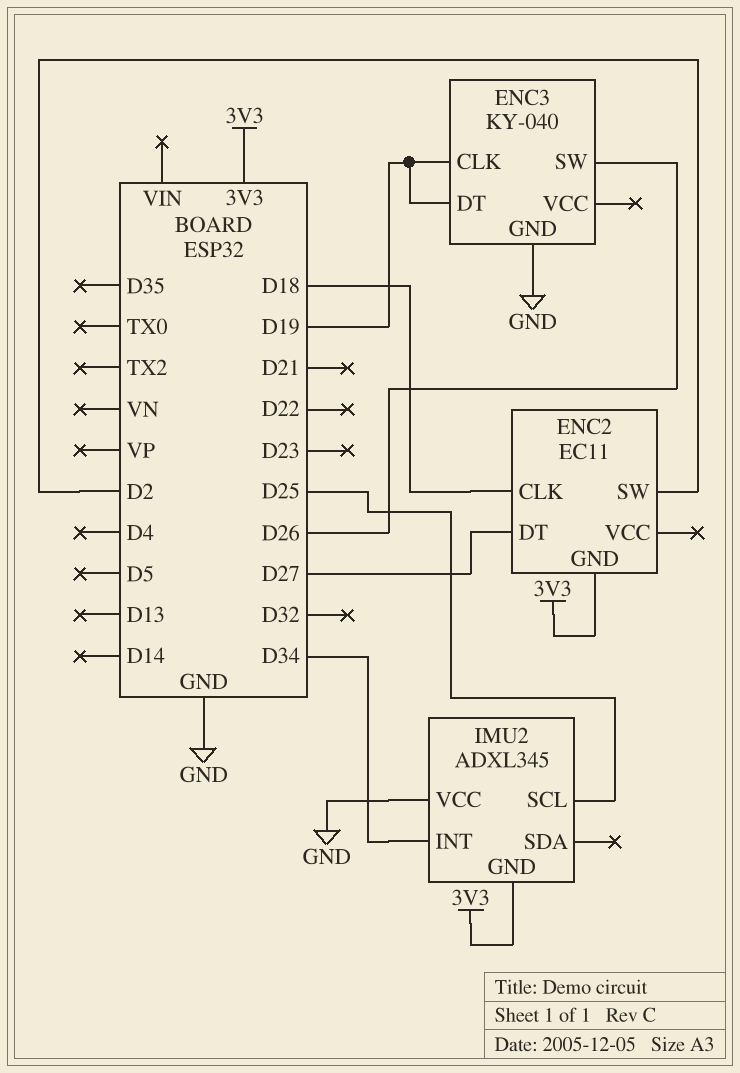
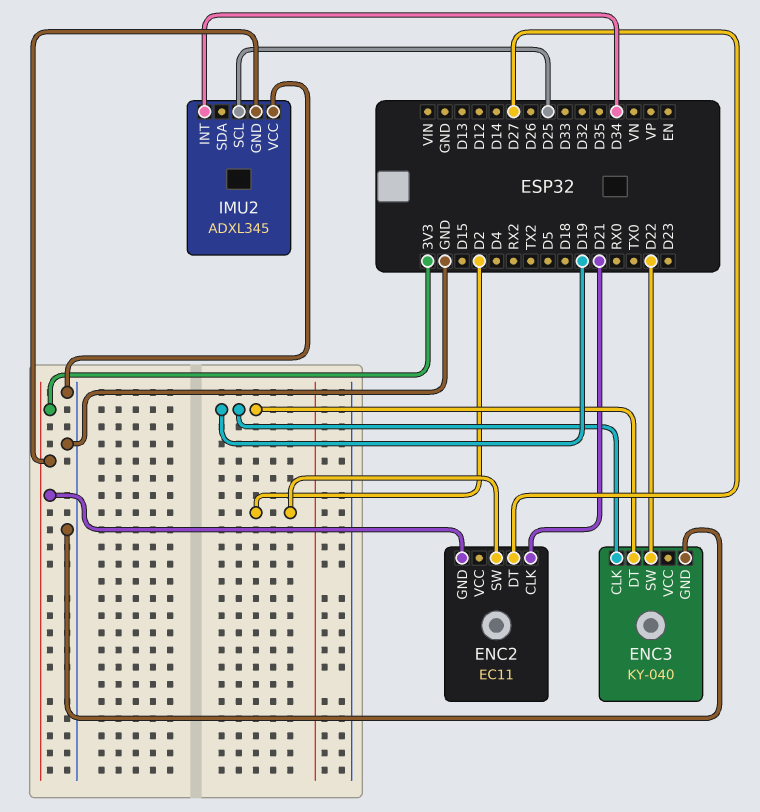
ENC2 pin CLK: D18 -> D21
ENC3 pin SW: D26 -> D22

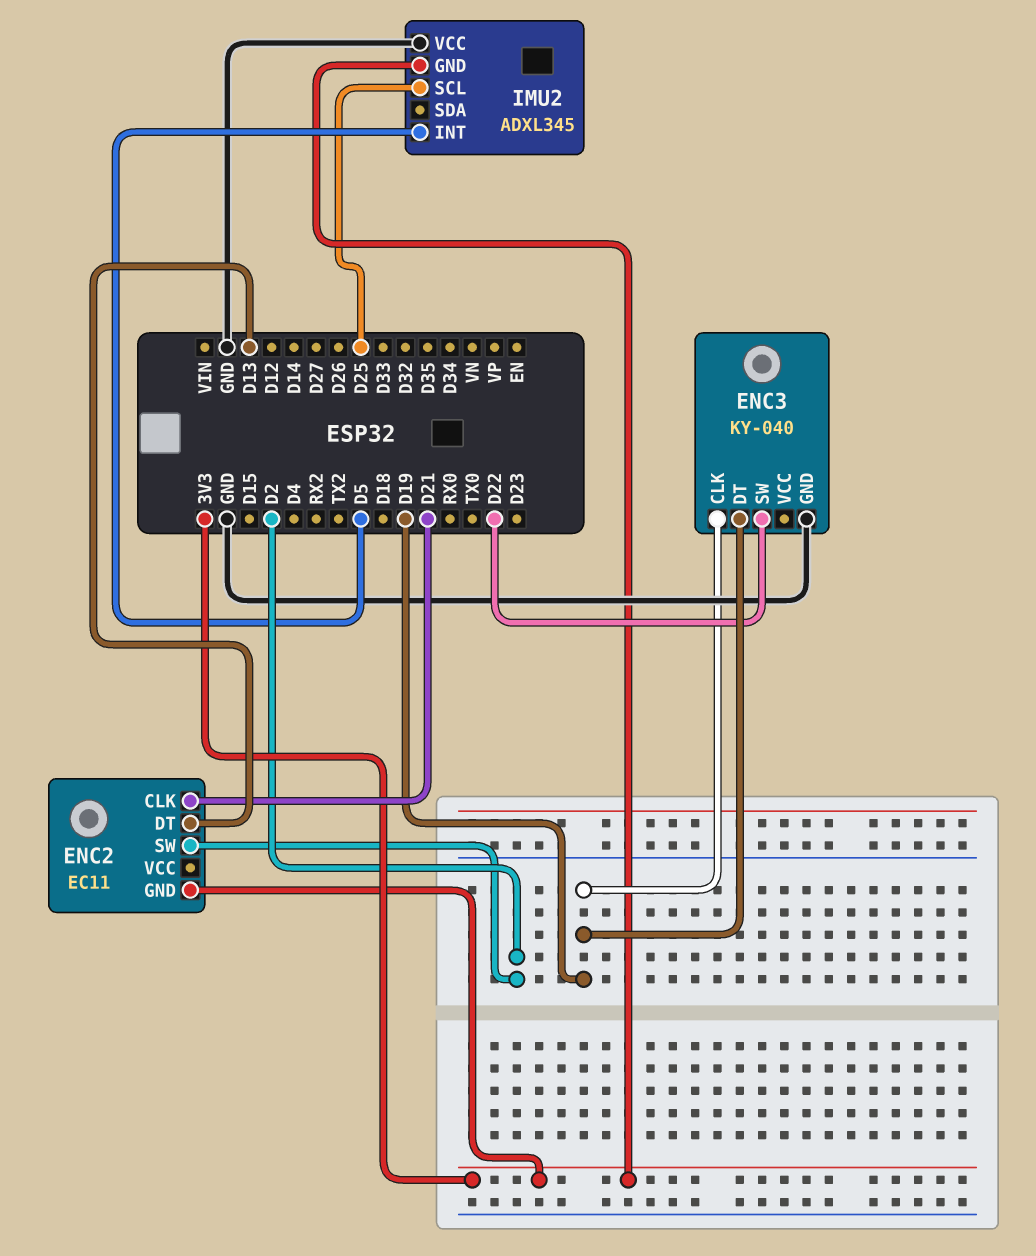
ENC2 pin DT: D27 -> D13
IMU2 pin INT: D34 -> D5

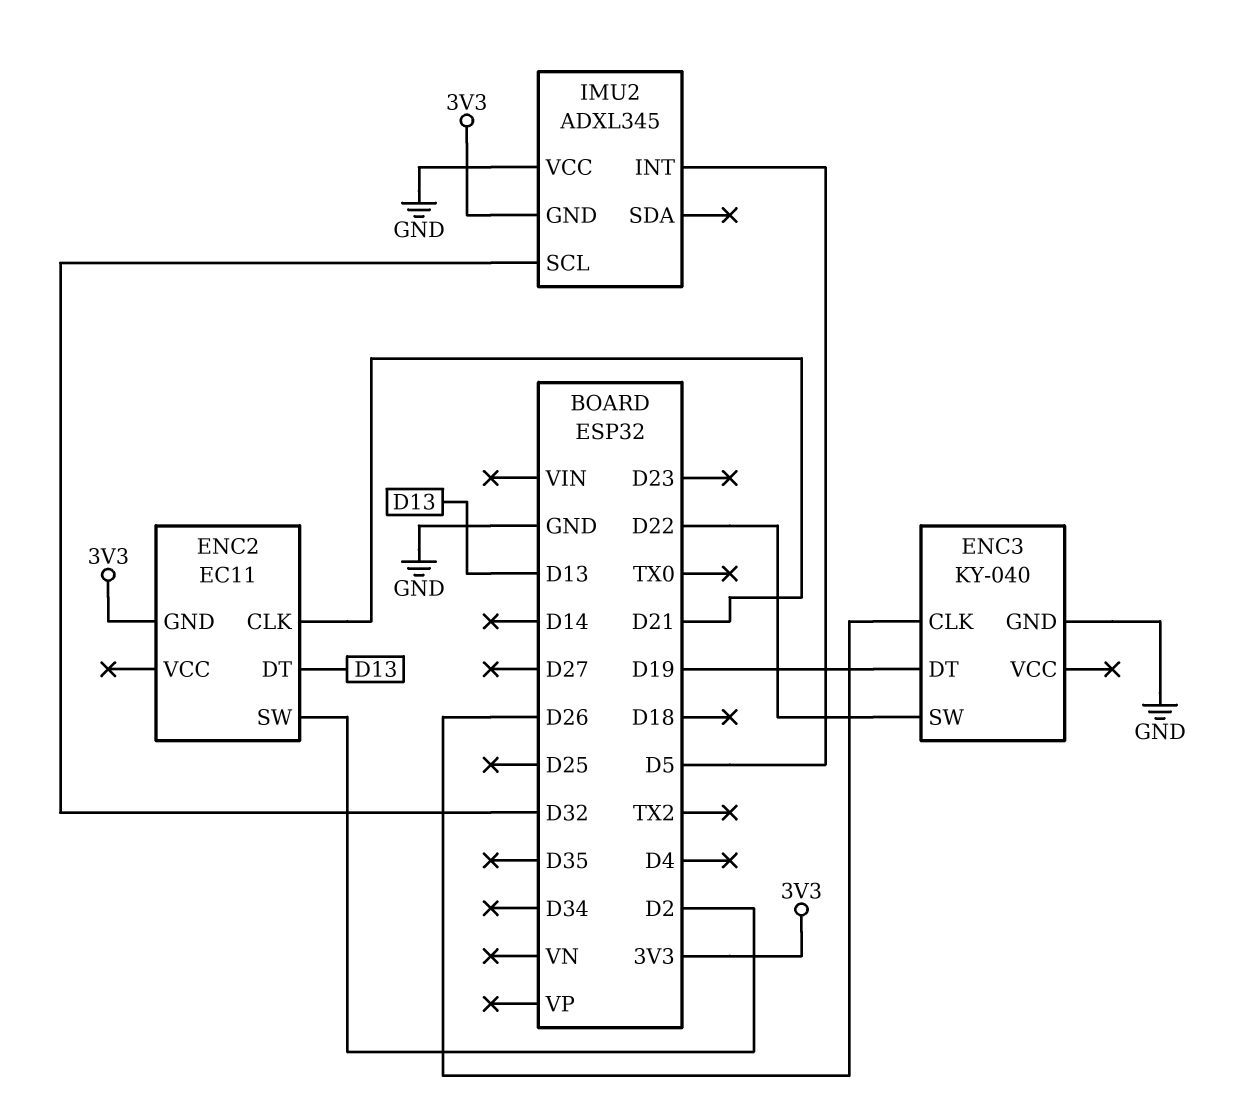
ENC3 pin CLK: D19 -> D26
IMU2 pin SCL: D25 -> D32

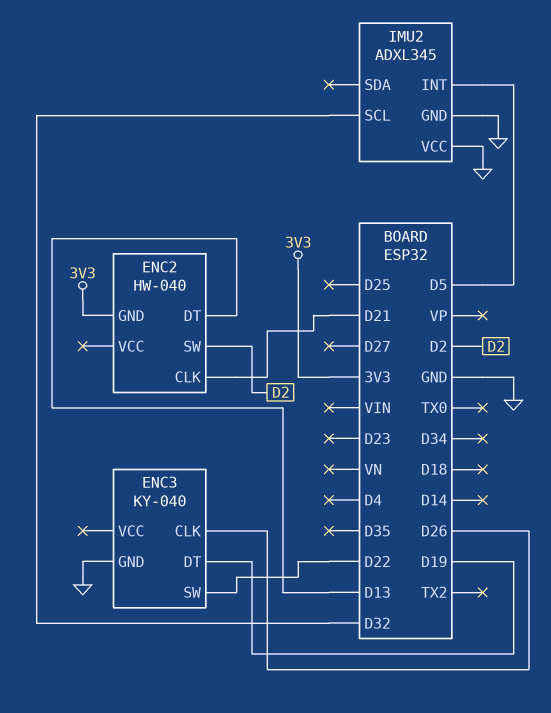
ENC2: EC11 -> HW-040
IMU2 pin GND: 3V3 -> GND

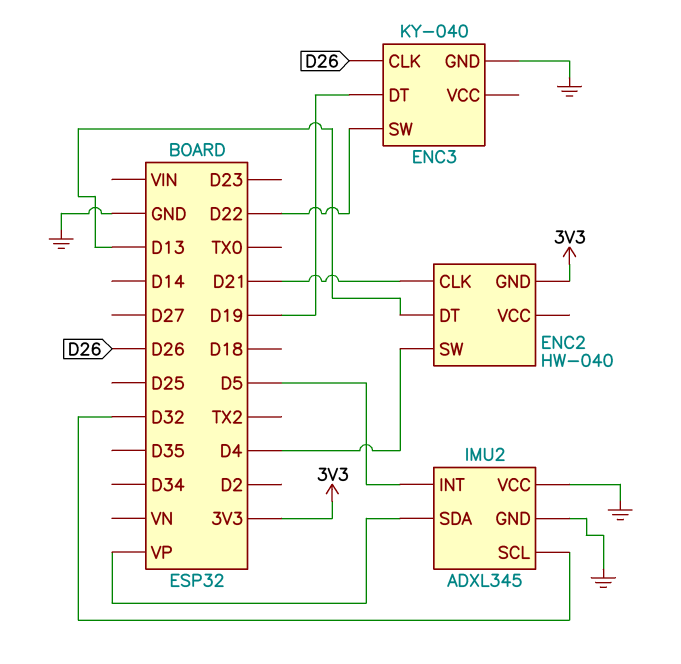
ENC2 pin SW: D2 -> D4
IMU2 pin SDA: none -> VP

